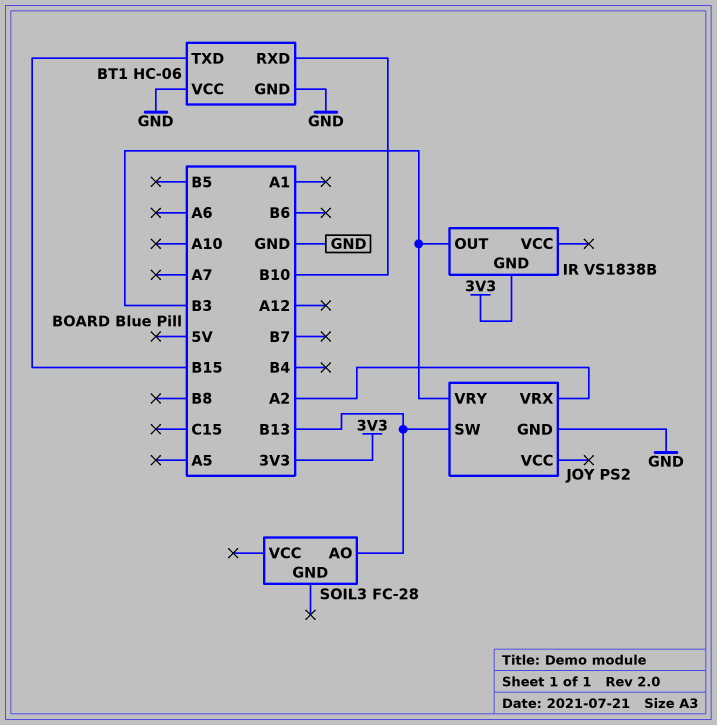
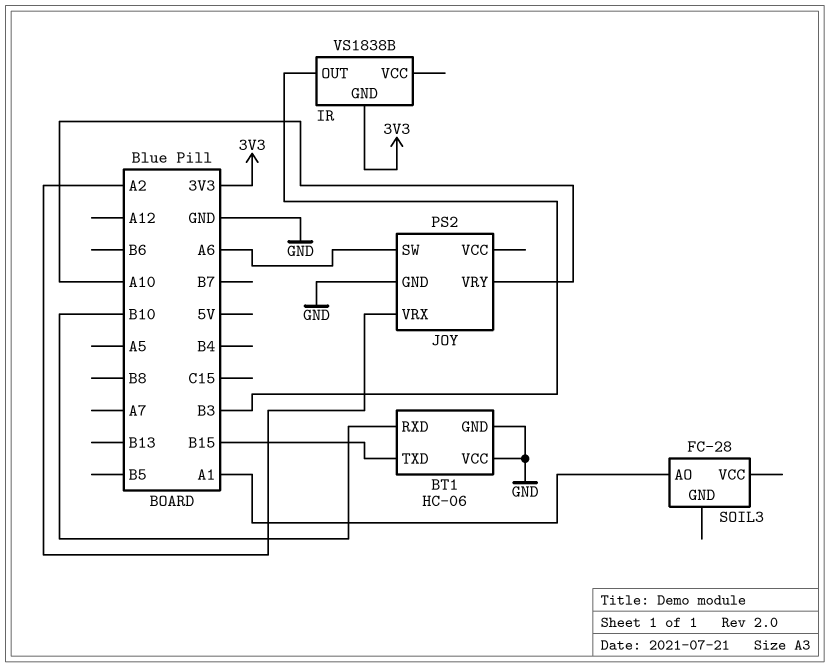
JOY pin SW: B13 -> A6
JOY pin VRY: B3 -> A10
SOIL3 pin AO: B13 -> A1

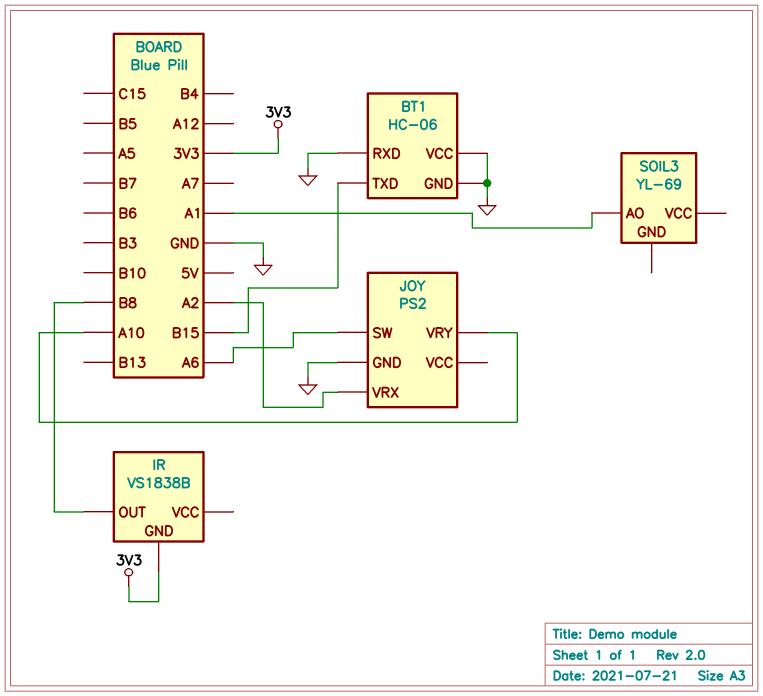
BT1 pin RXD: B10 -> GND
IR pin OUT: B3 -> B8
SOIL3: FC-28 -> YL-69

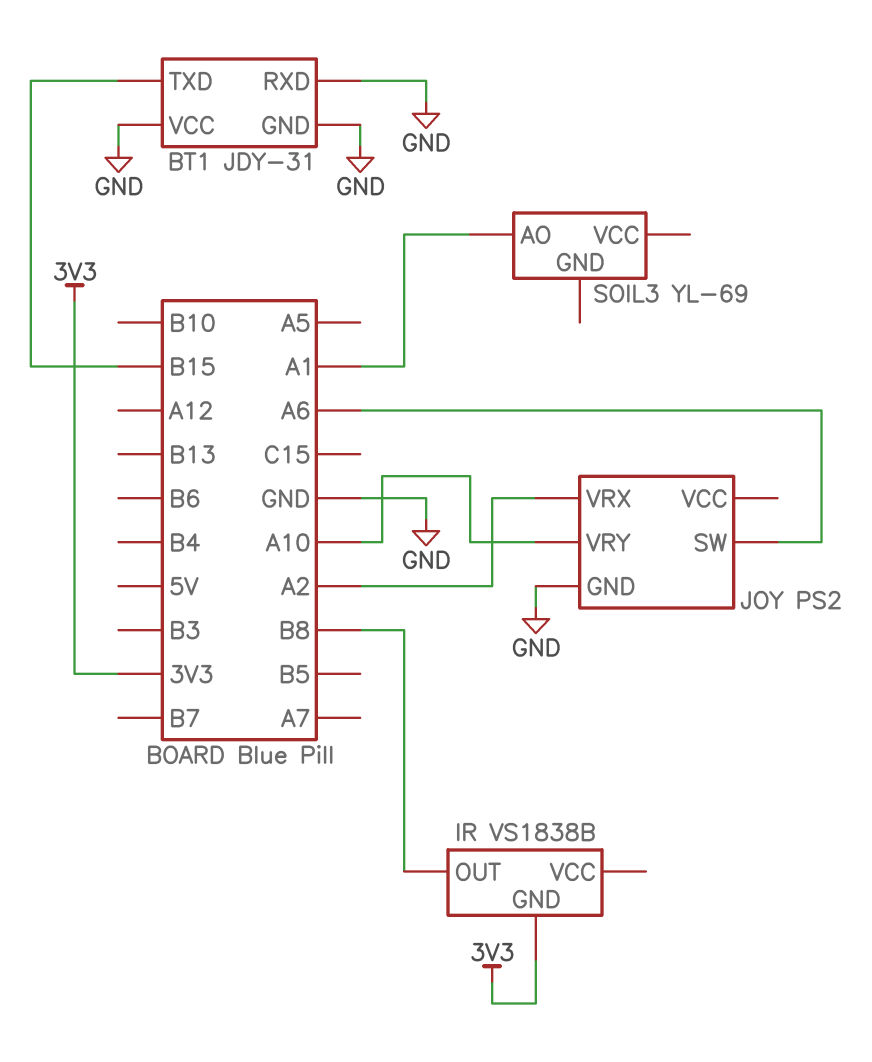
BT1: HC-06 -> JDY-31

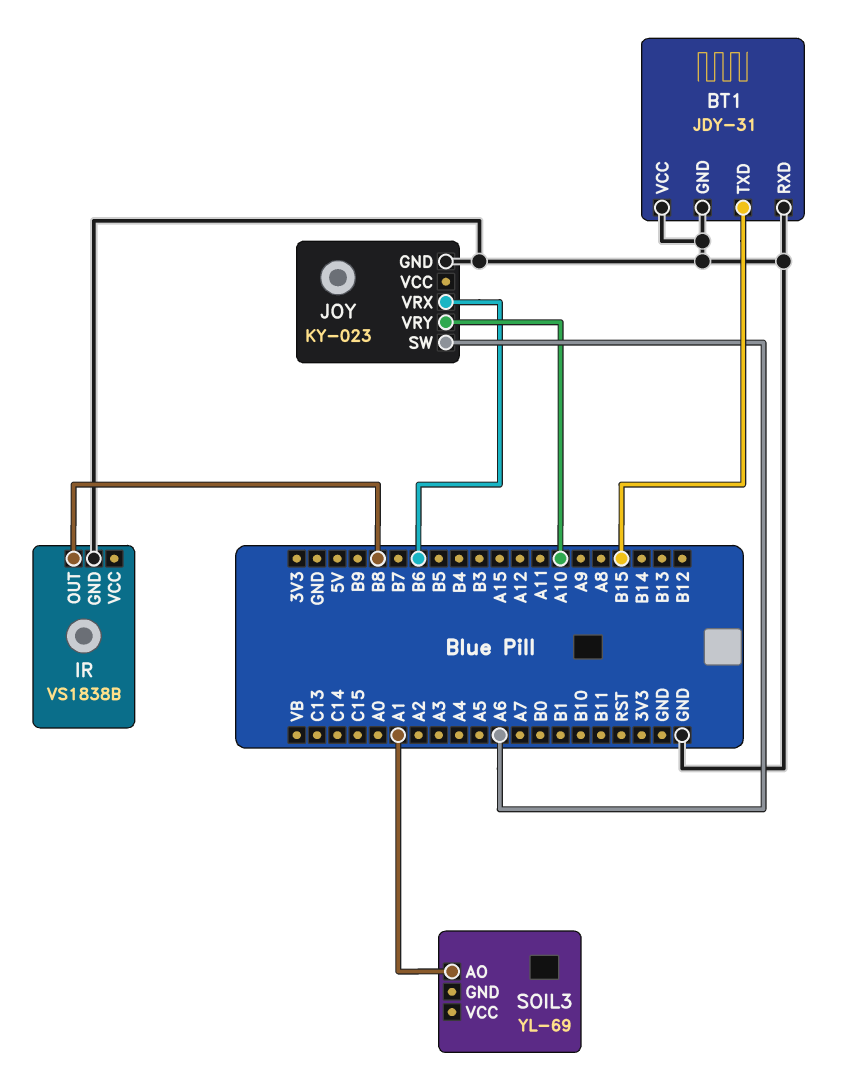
IR pin GND: 3V3 -> GND
JOY: PS2 -> KY-023
JOY pin VRX: A2 -> B6

